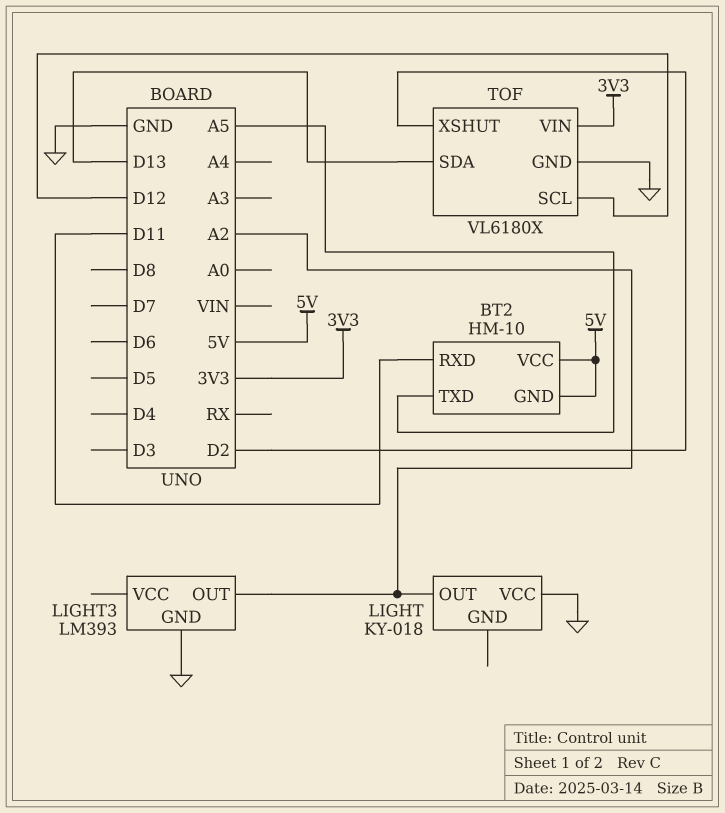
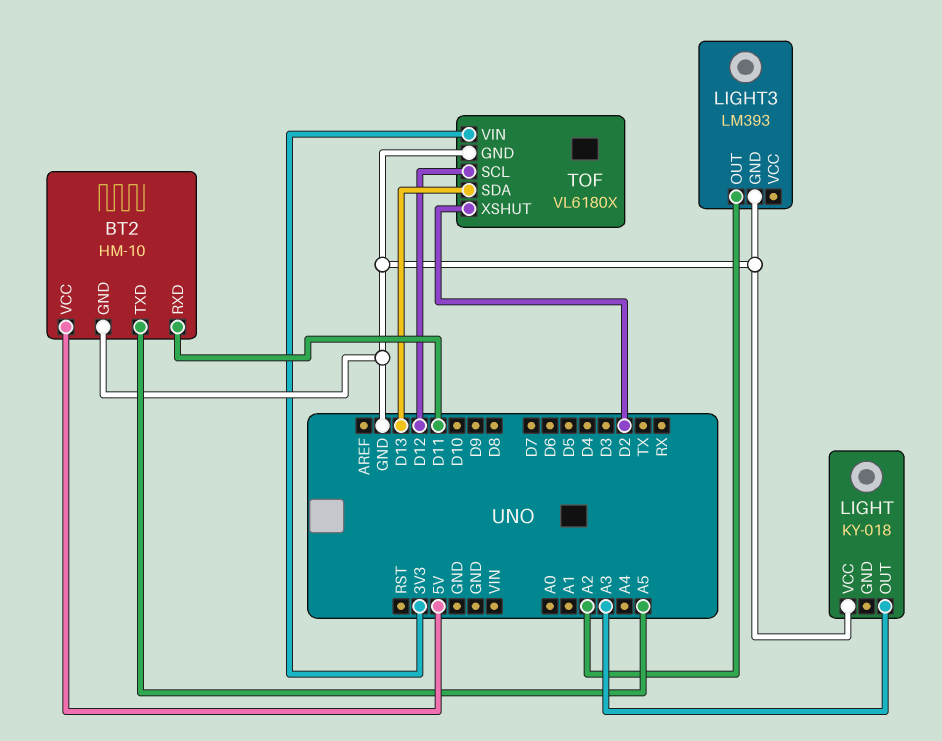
BT2 pin GND: 5V -> GND
LIGHT pin OUT: A2 -> A3

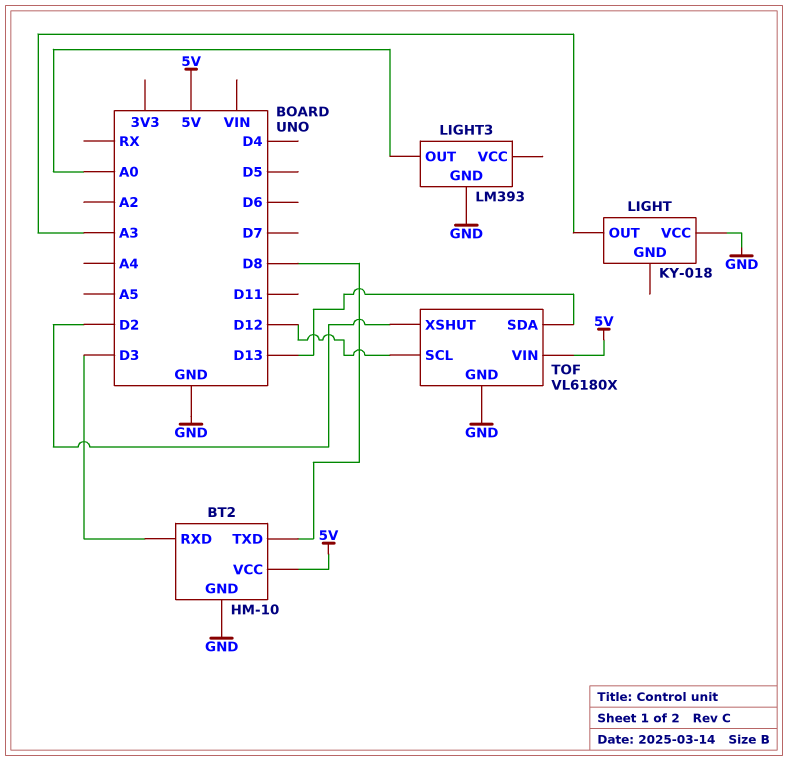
BT2 pin RXD: D11 -> D3
BT2 pin TXD: A5 -> D8
LIGHT3 pin OUT: A2 -> A0
TOF pin VIN: 3V3 -> 5V

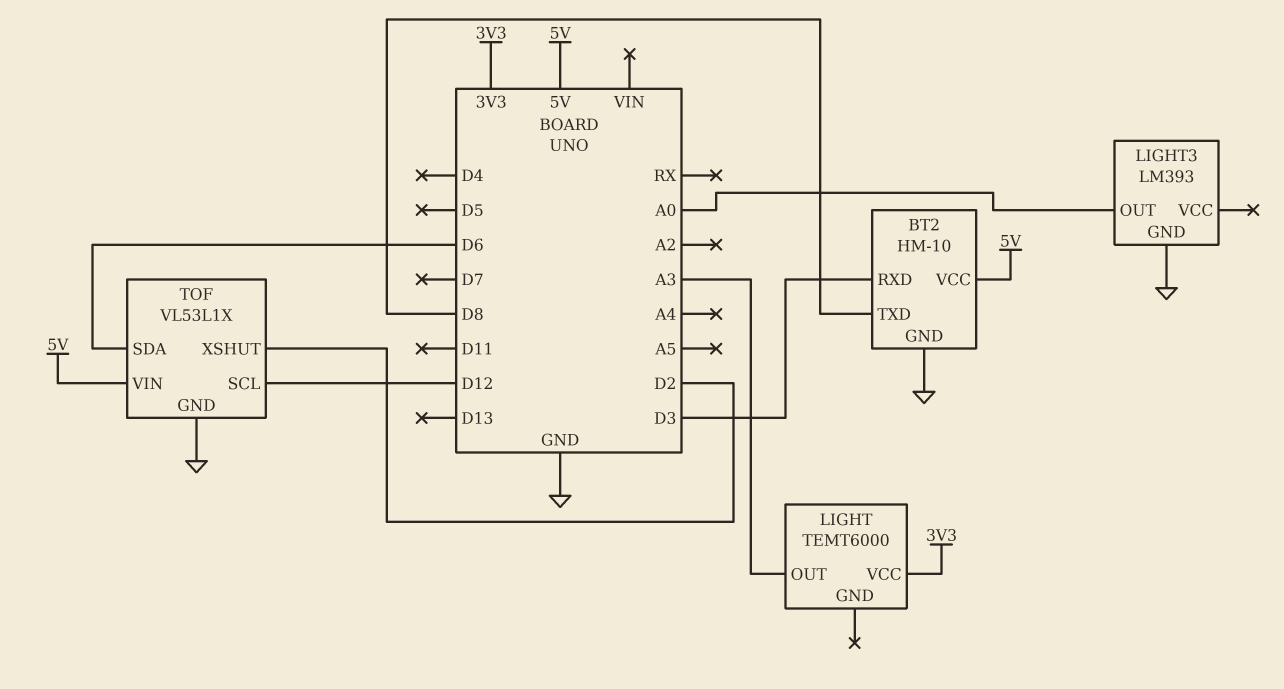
LIGHT: KY-018 -> TEMT6000
LIGHT pin VCC: GND -> 3V3
TOF: VL6180X -> VL53L1X
TOF pin SDA: D13 -> D6

